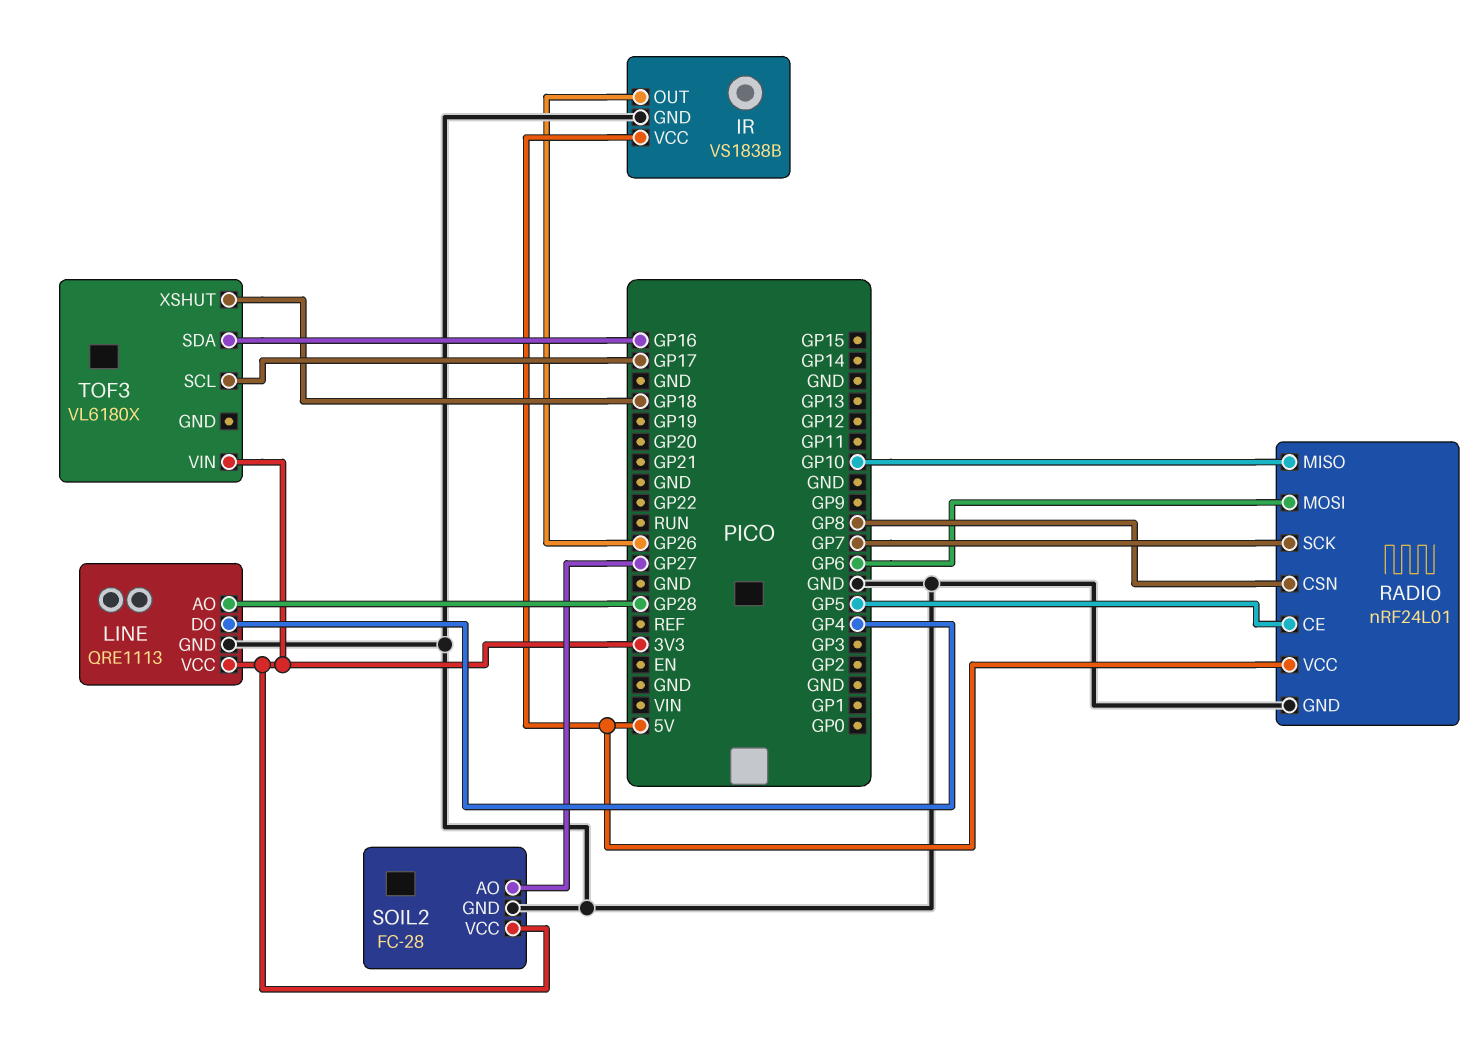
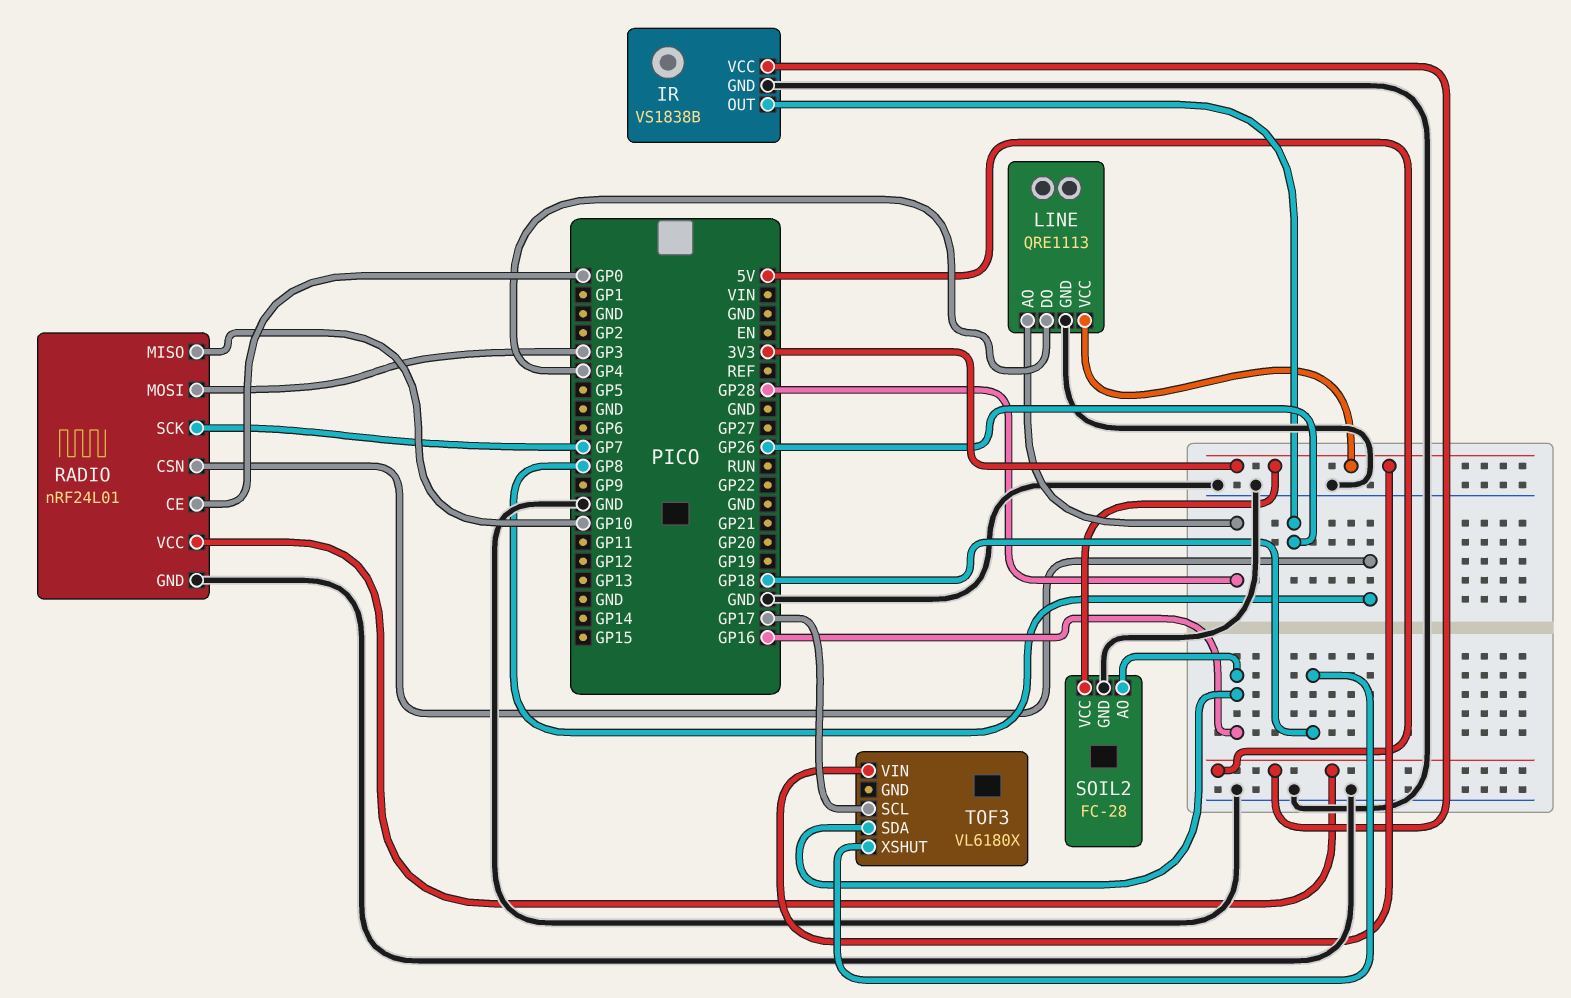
RADIO pin CE: GP5 -> GP0
RADIO pin MOSI: GP6 -> GP3
SOIL2 pin AO: GP27 -> GP16

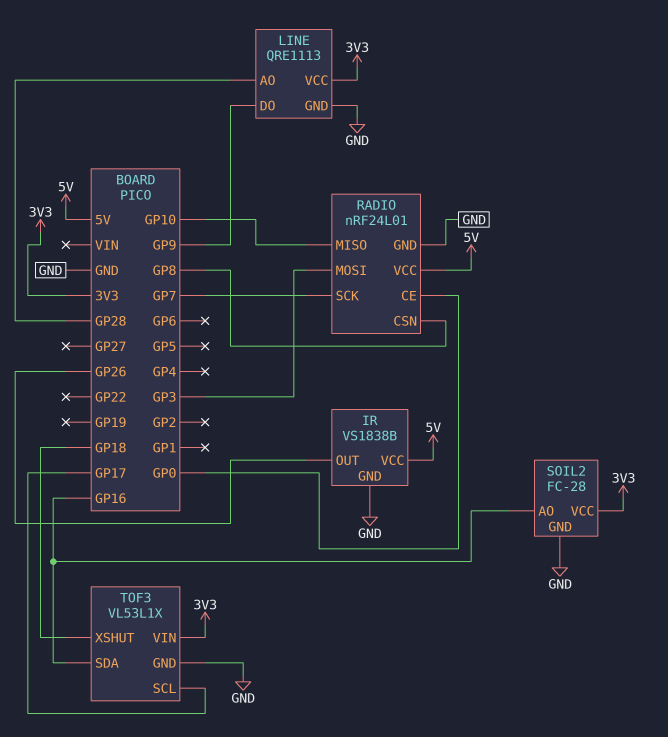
LINE pin DO: GP4 -> GP9
TOF3: VL6180X -> VL53L1X
TOF3 pin GND: none -> GND

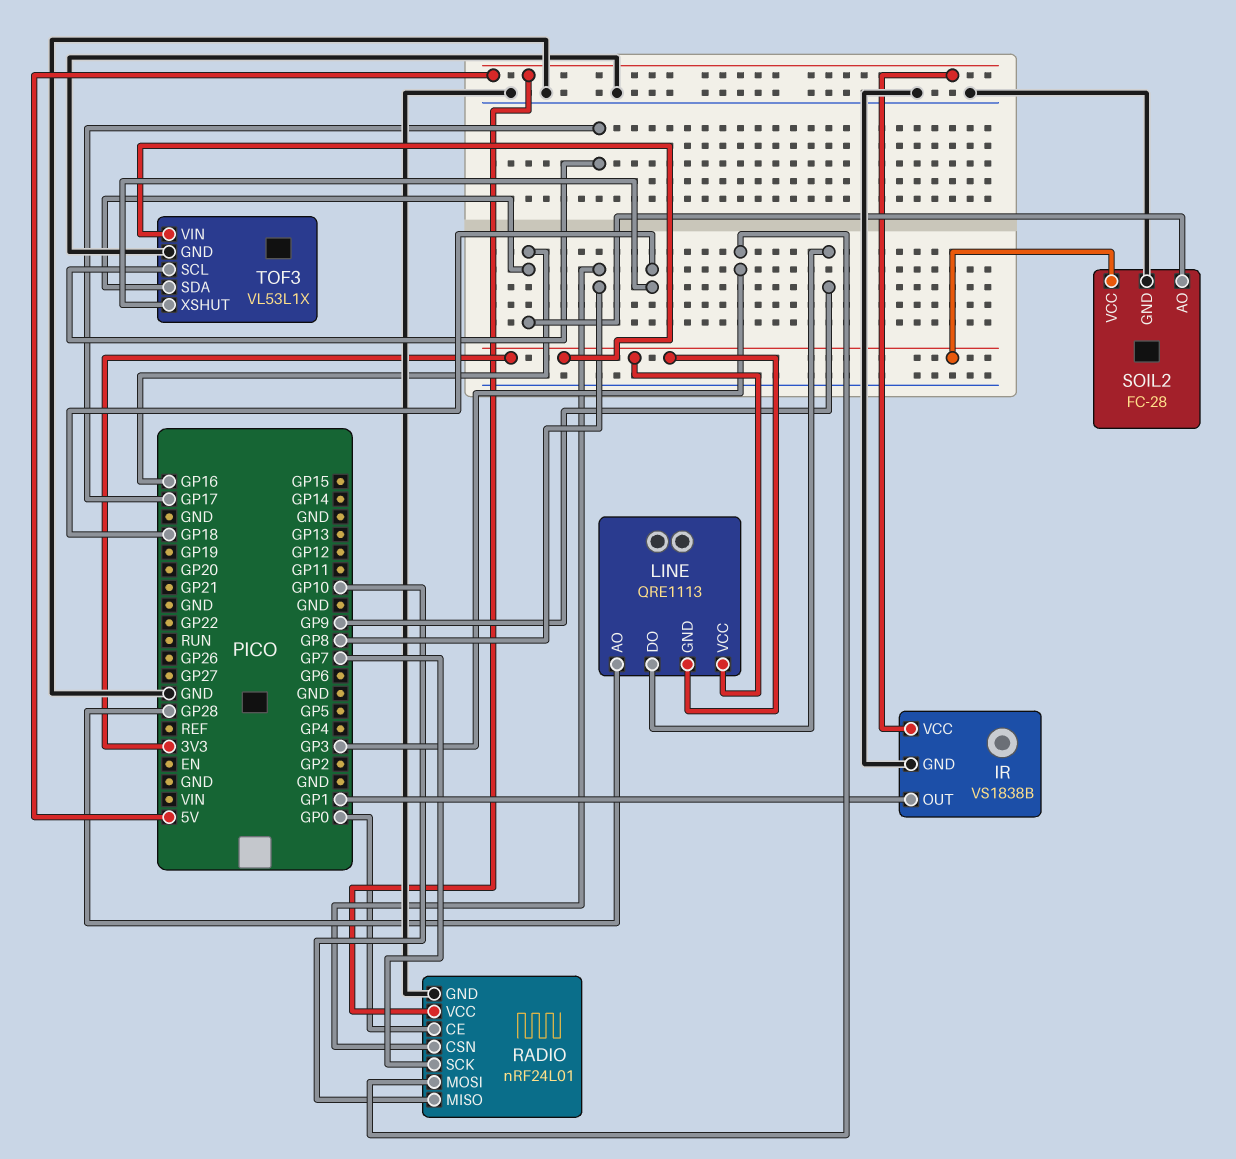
IR pin OUT: GP26 -> GP1
LINE pin GND: GND -> 3V3

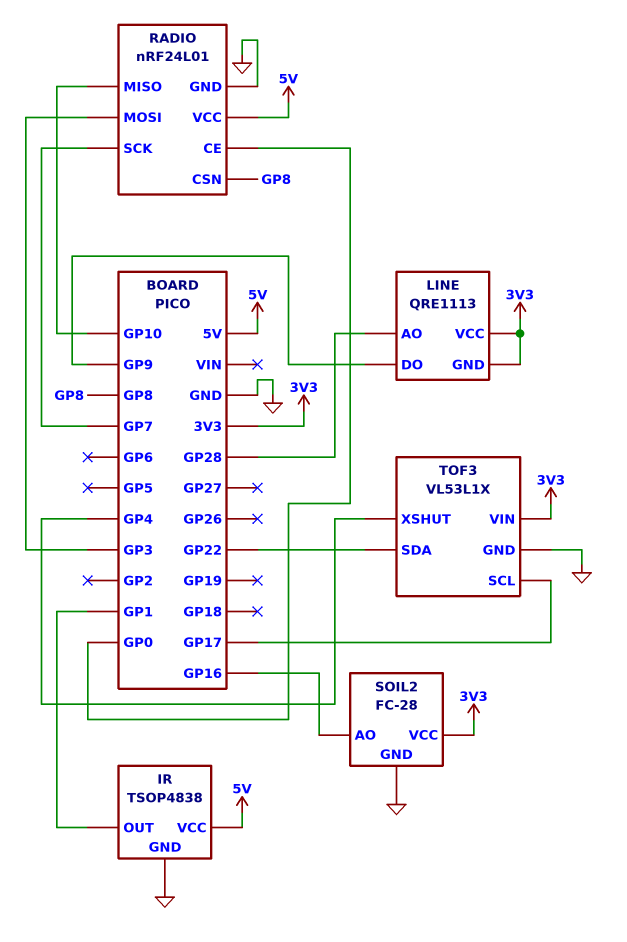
IR: VS1838B -> TSOP4838
TOF3 pin SDA: GP16 -> GP22
TOF3 pin XSHUT: GP18 -> GP4

